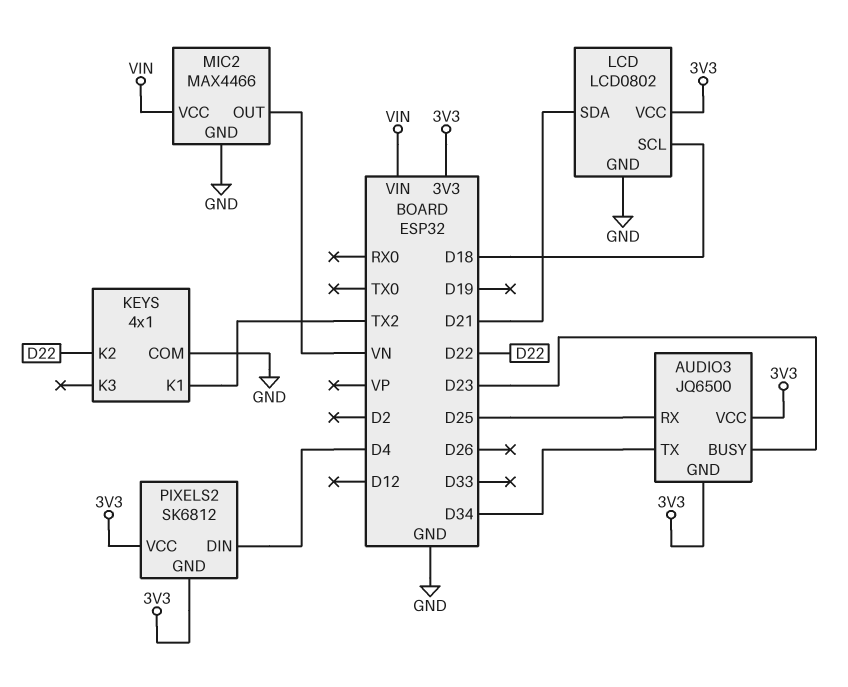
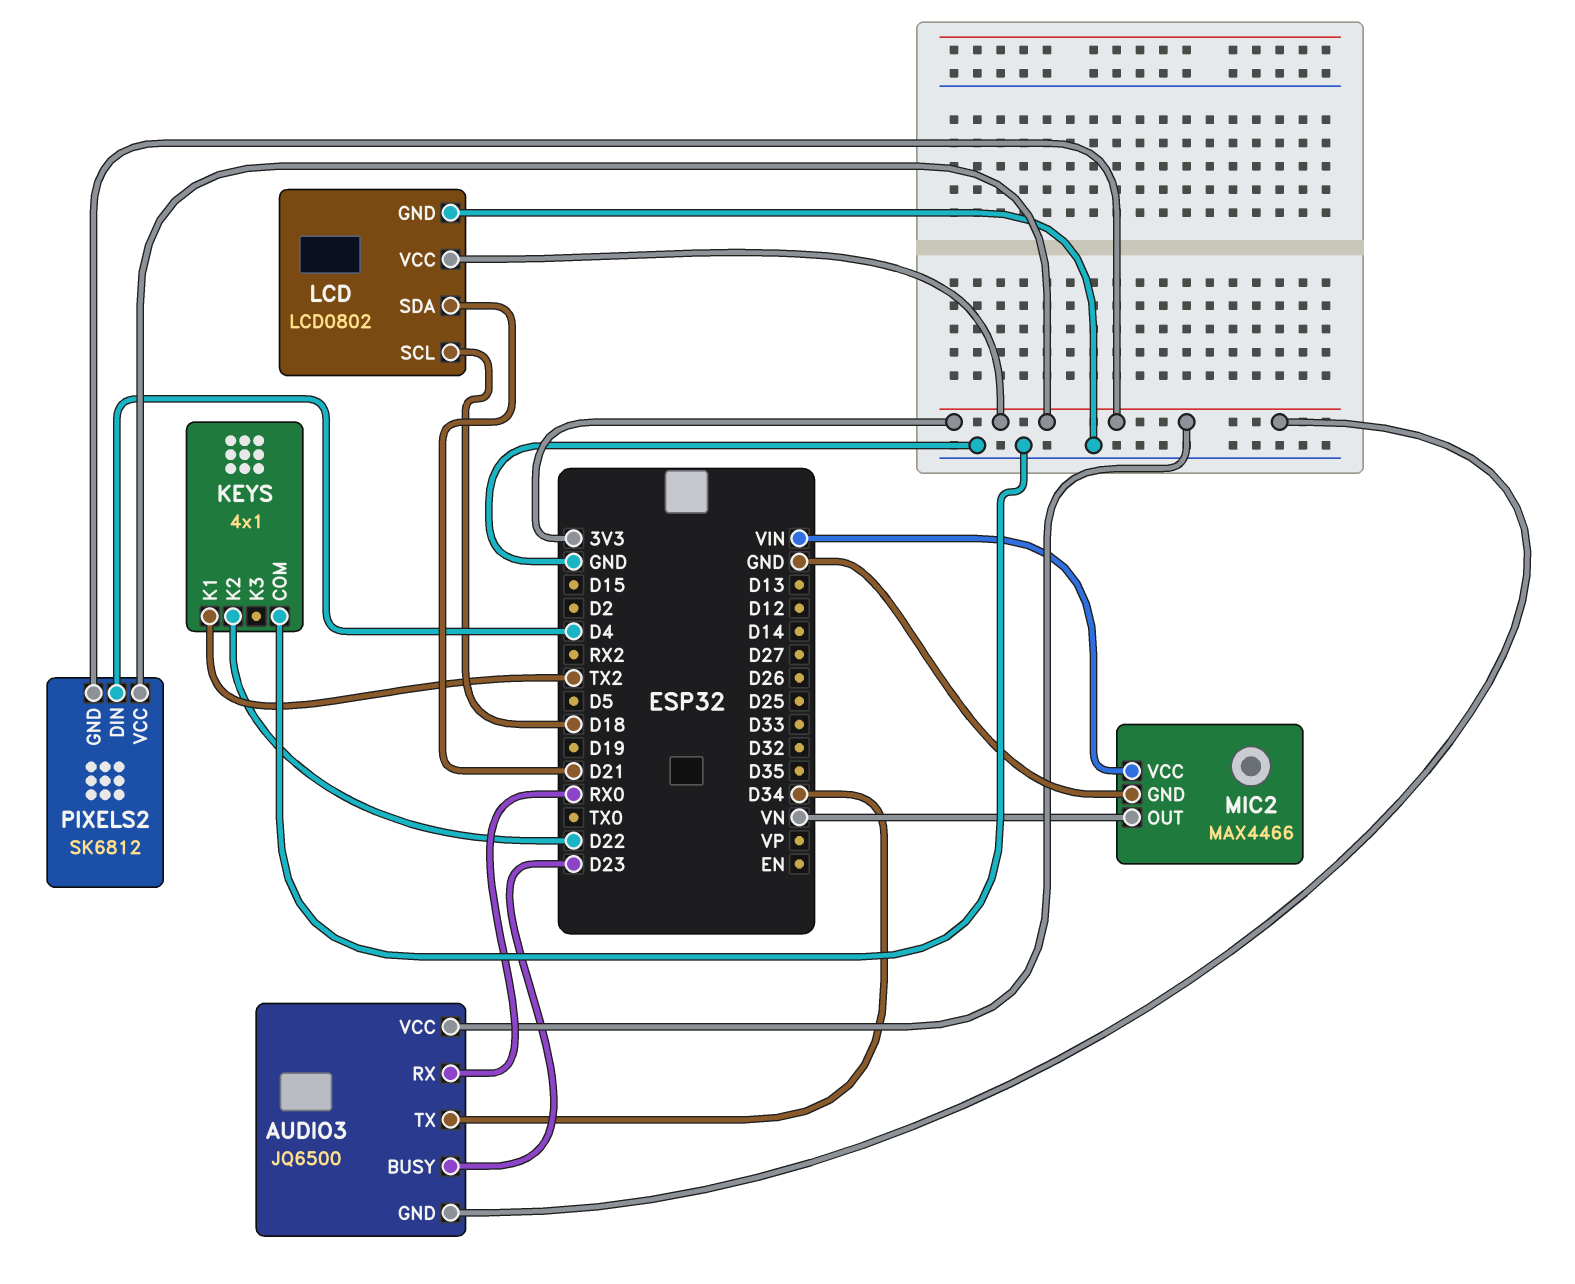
AUDIO3 pin RX: D25 -> RX0

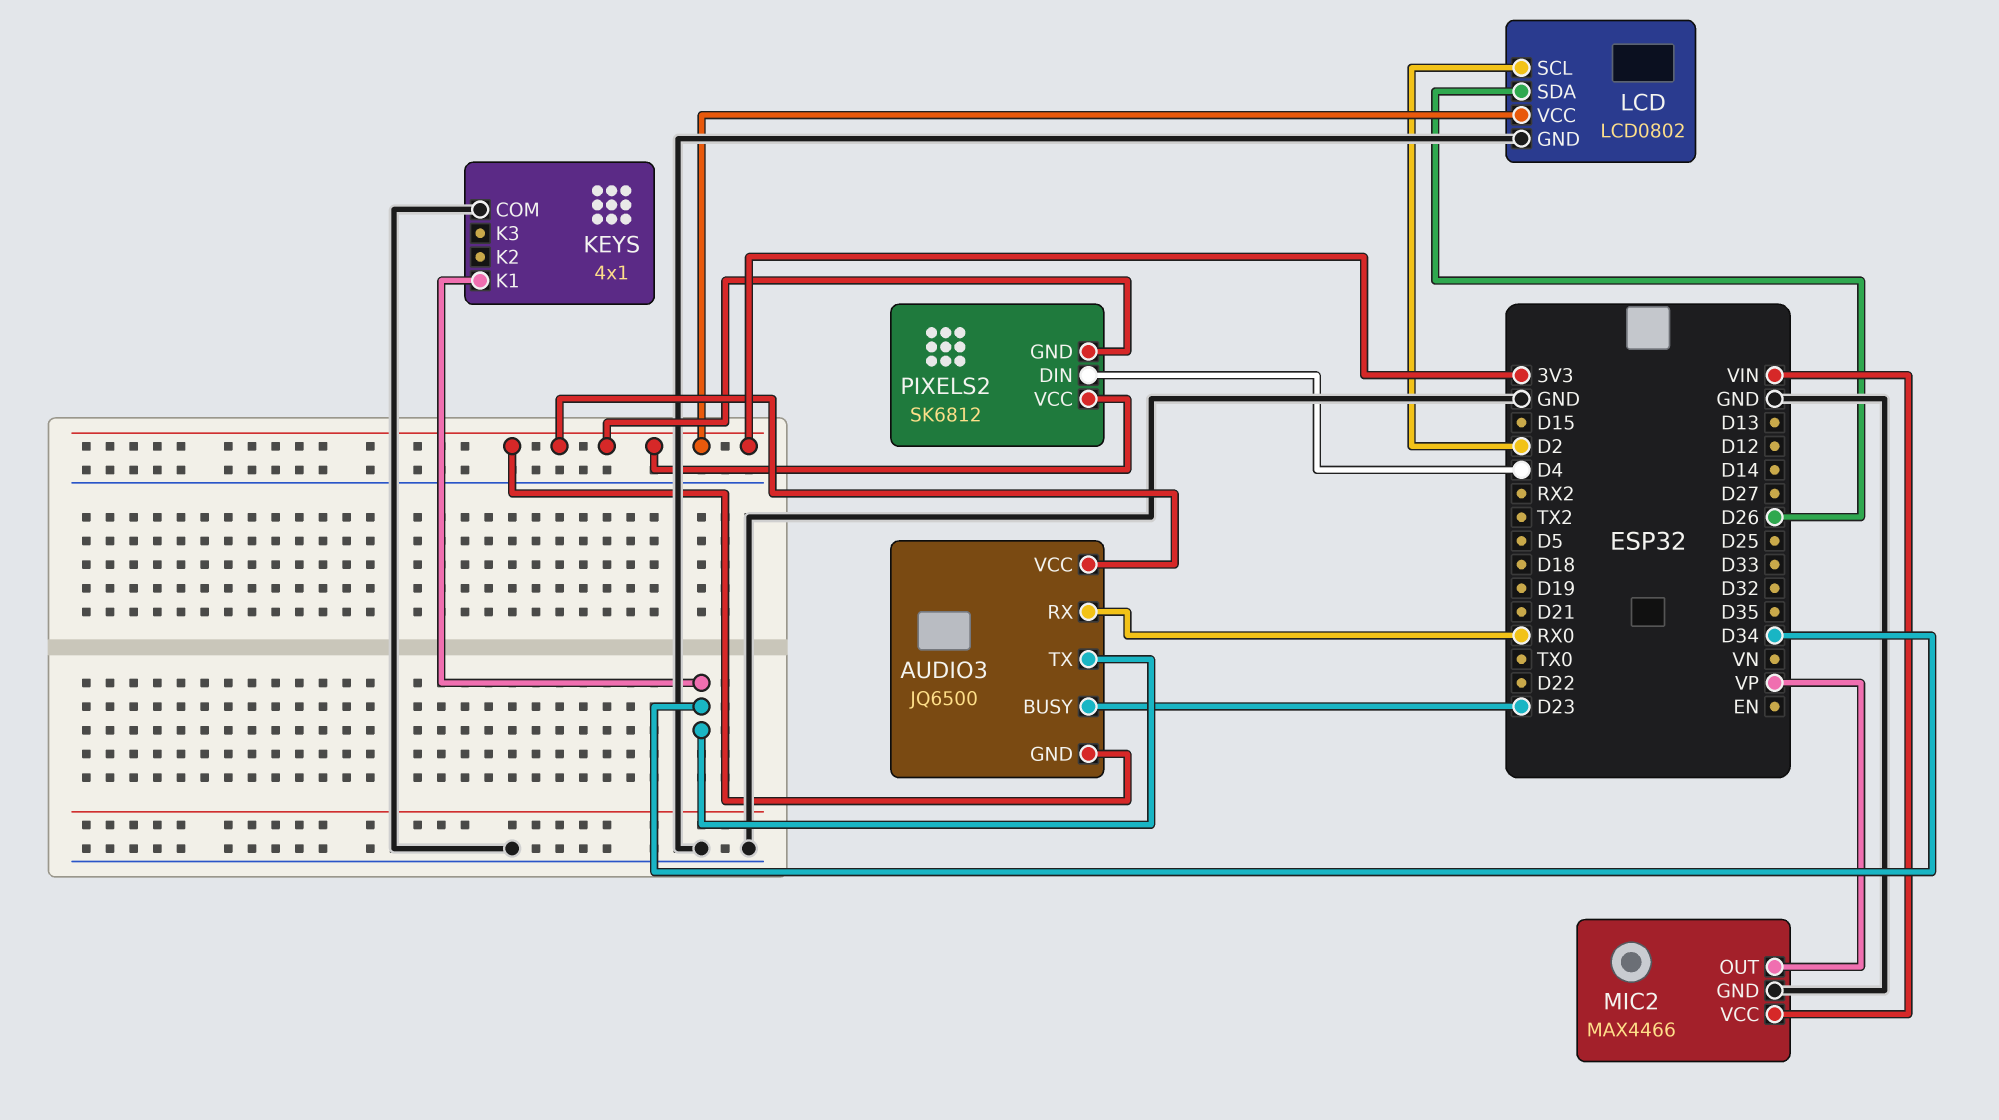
KEYS pin K1: TX2 -> D34
KEYS pin K2: D22 -> none
LCD pin SCL: D18 -> D2
LCD pin SDA: D21 -> D26
MIC2 pin OUT: VN -> VP

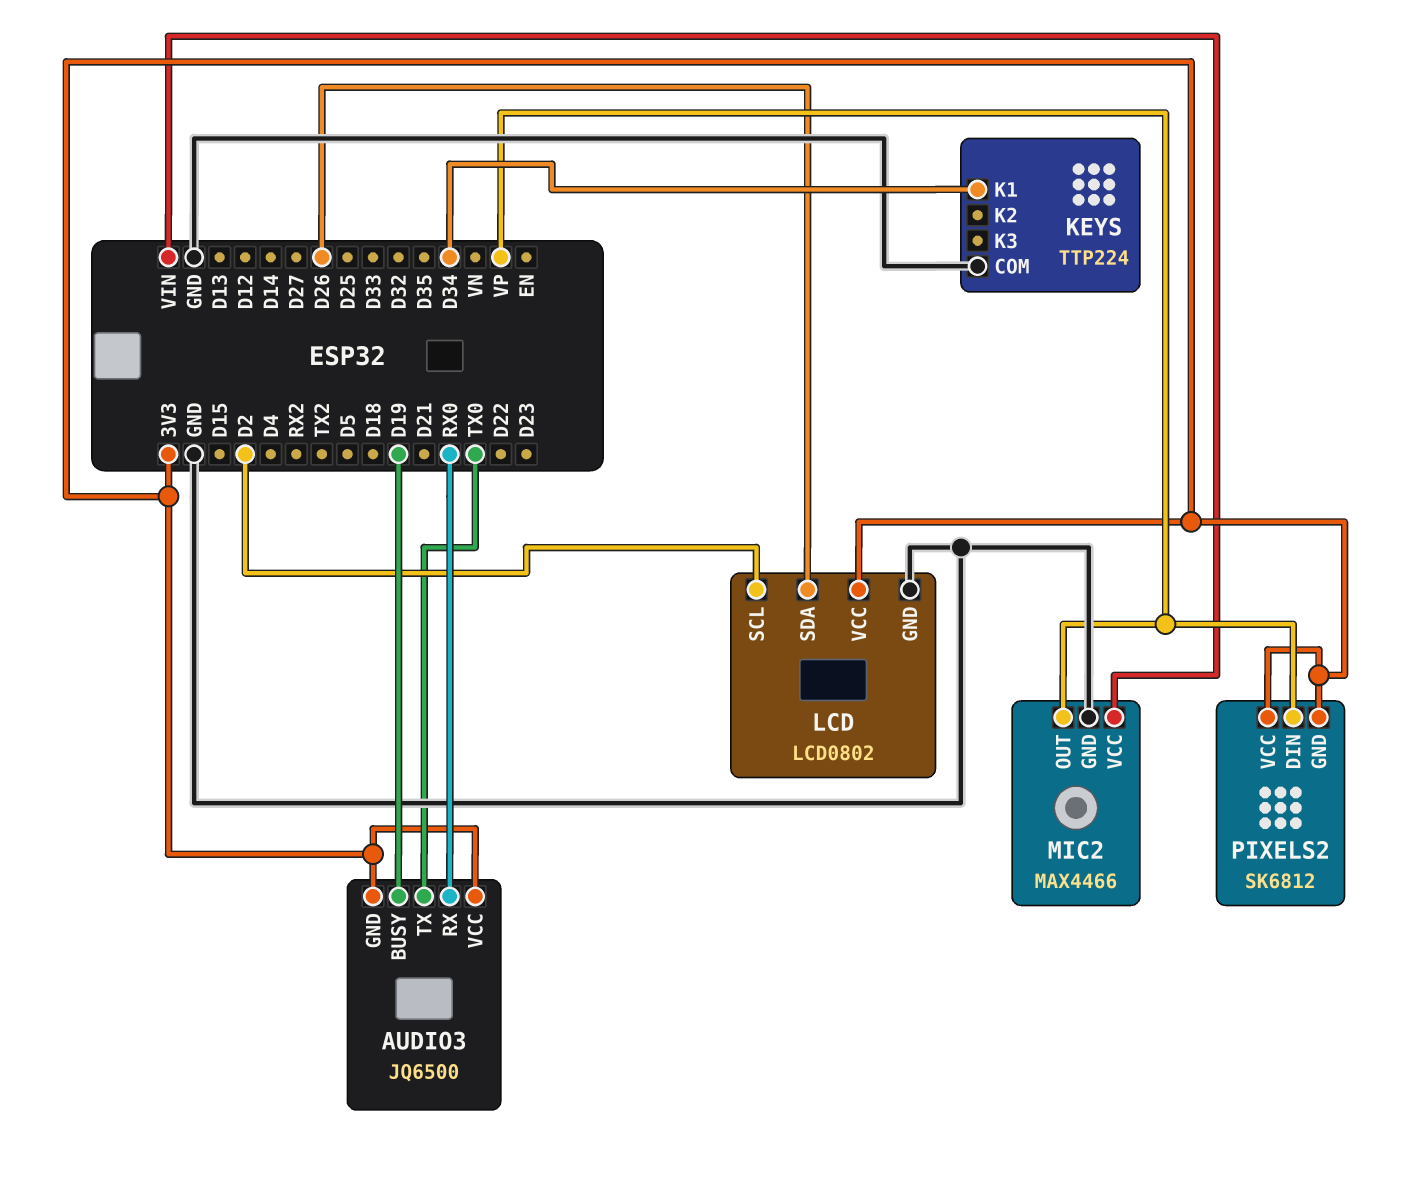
AUDIO3 pin BUSY: D23 -> D19
AUDIO3 pin TX: D34 -> TX0
KEYS: 4x1 -> TTP224
PIXELS2 pin DIN: D4 -> VP

